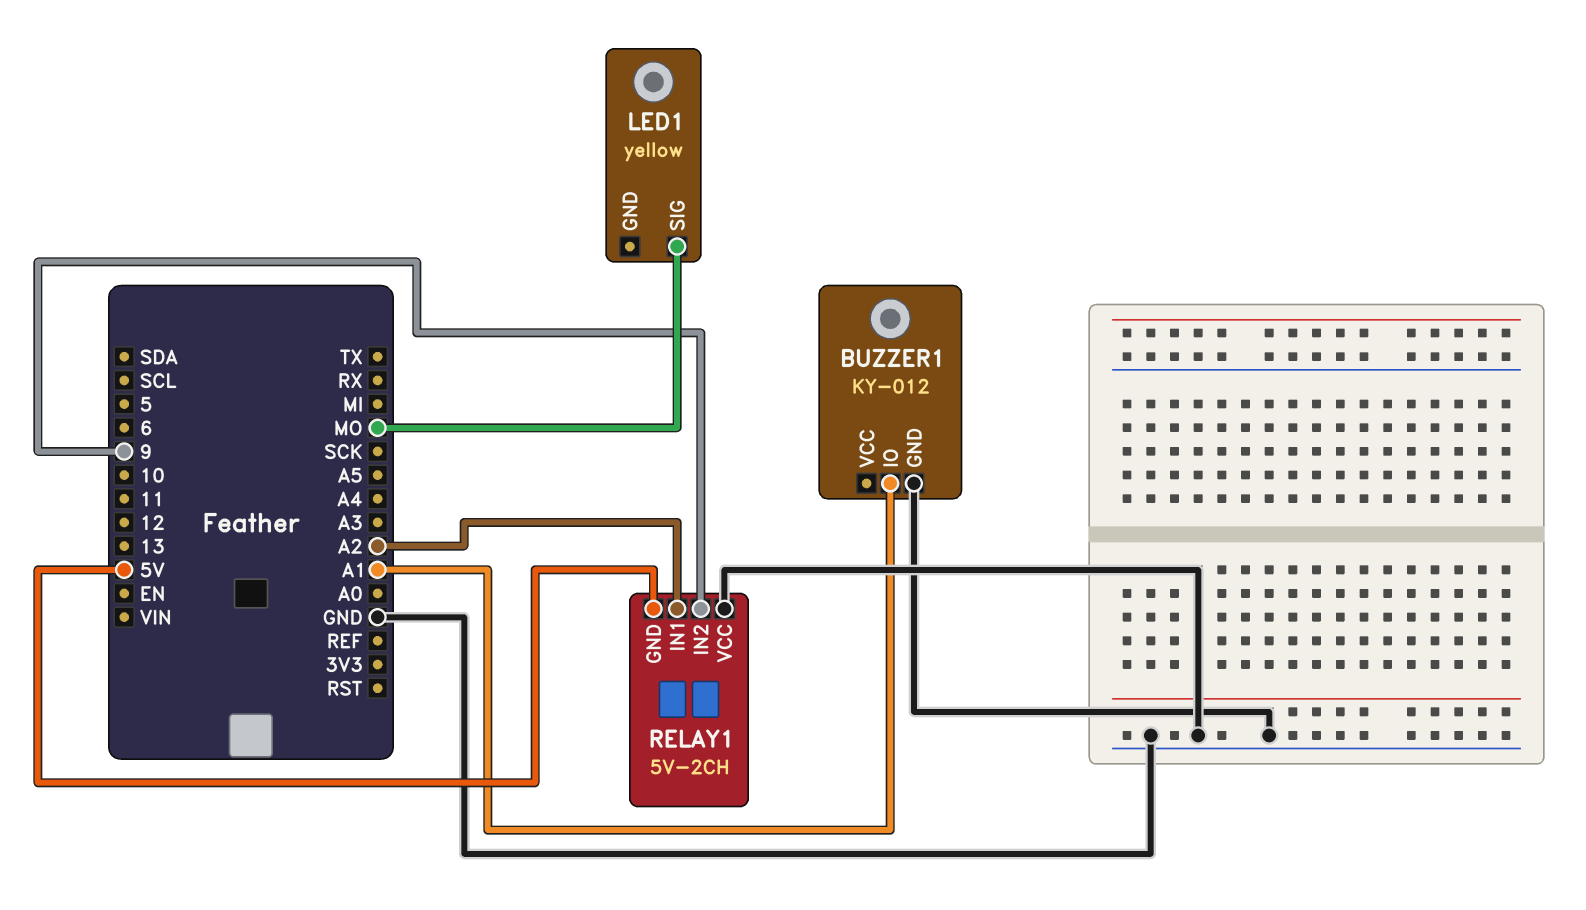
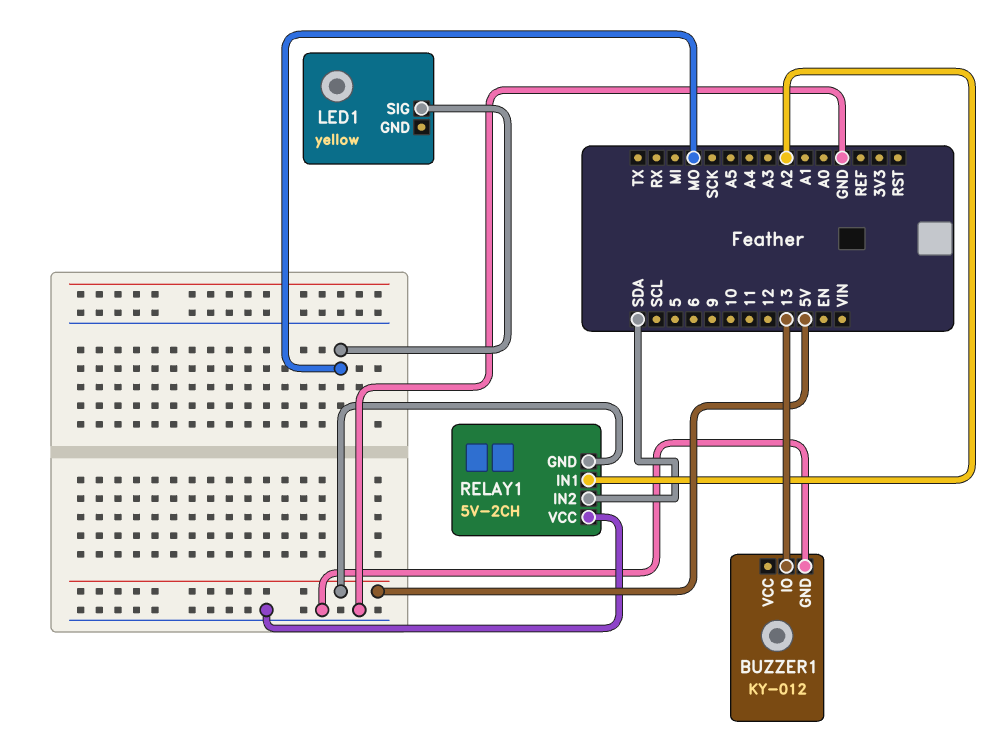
BUZZER1 pin IO: A1 -> 13
RELAY1 pin IN2: 9 -> SDA

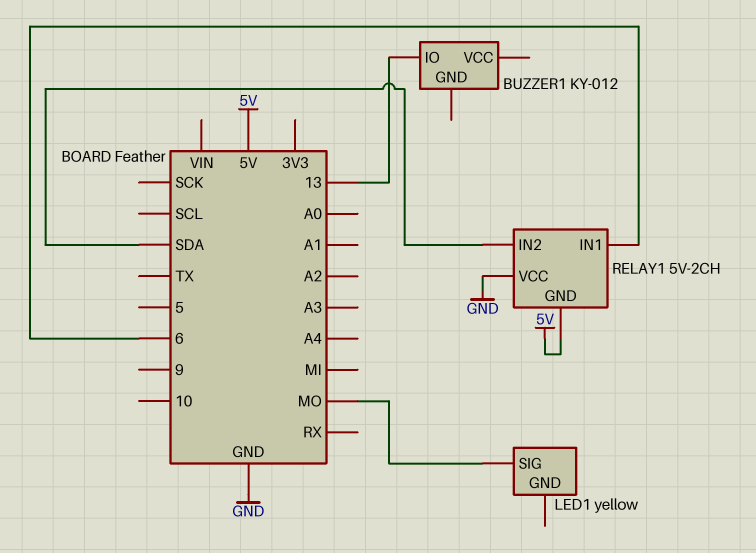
BUZZER1 pin GND: GND -> none
RELAY1 pin IN1: A2 -> 6

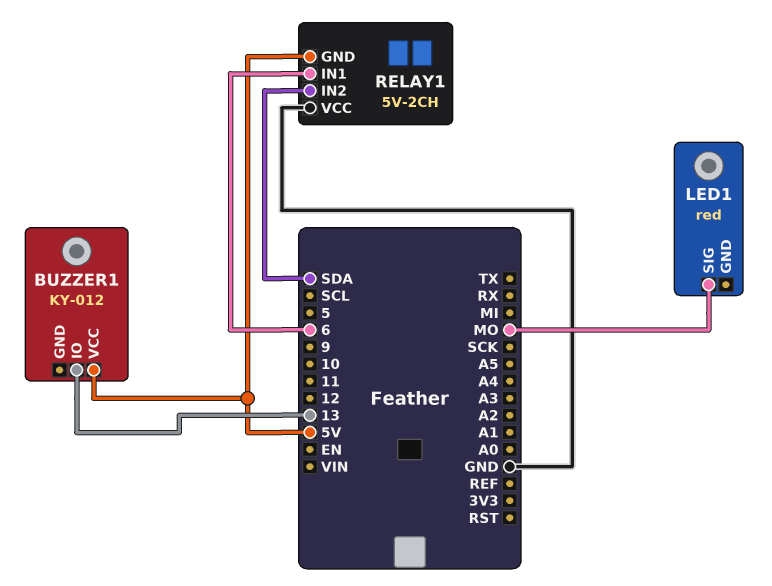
BUZZER1 pin VCC: none -> 5V
LED1: yellow -> red

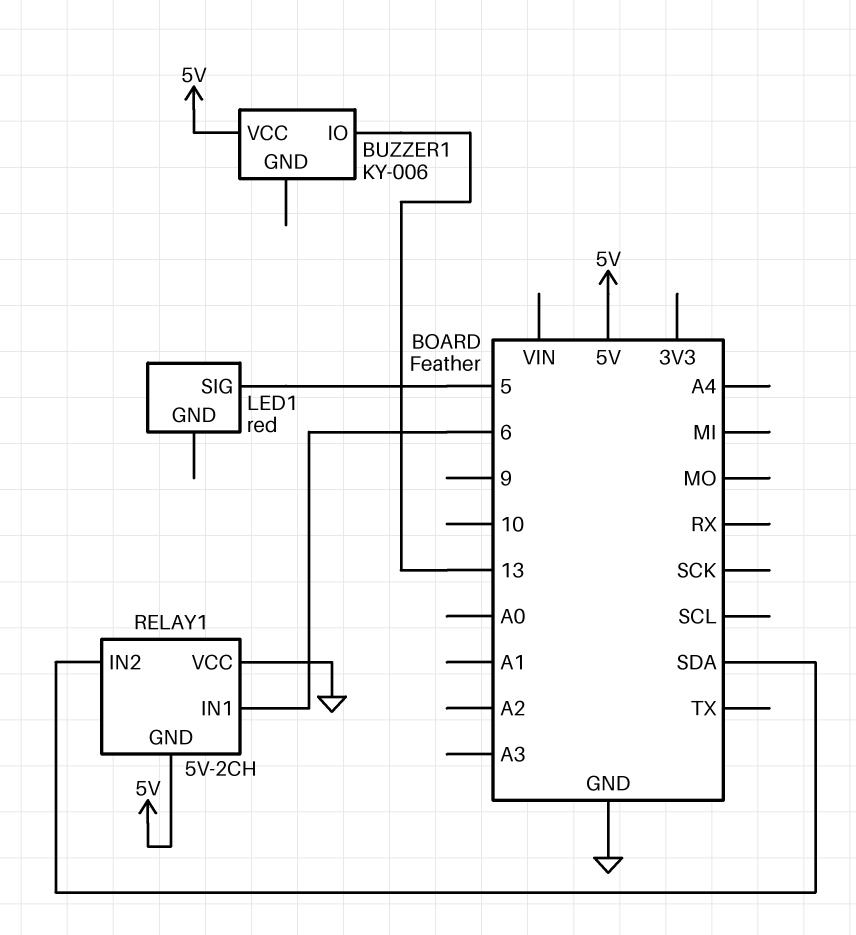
BUZZER1: KY-012 -> KY-006
LED1 pin SIG: MO -> 5

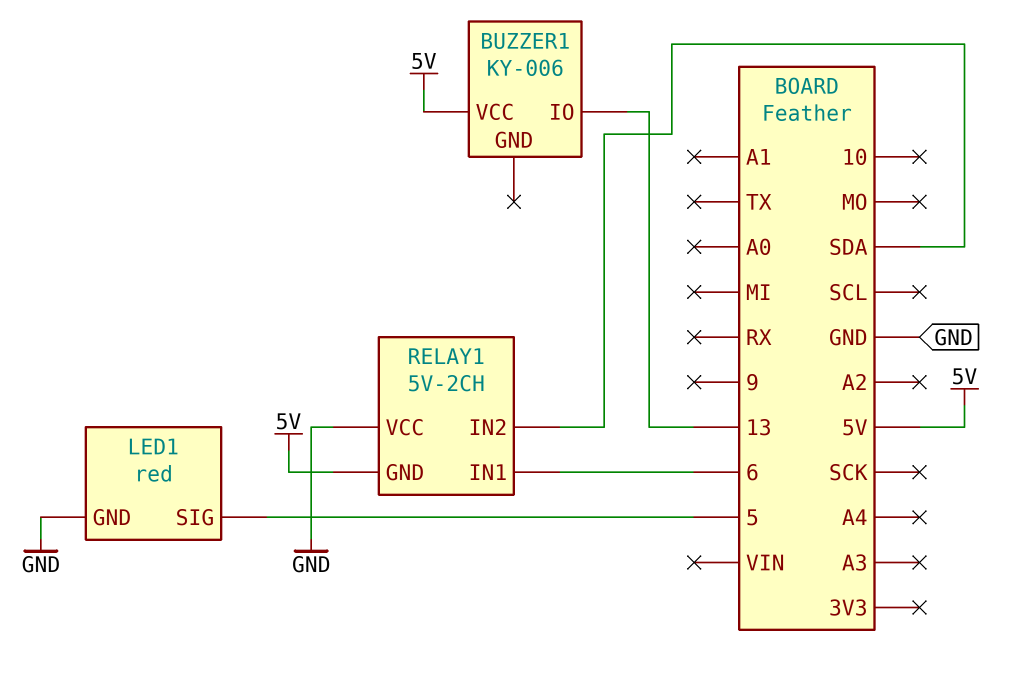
LED1 pin GND: none -> GND

